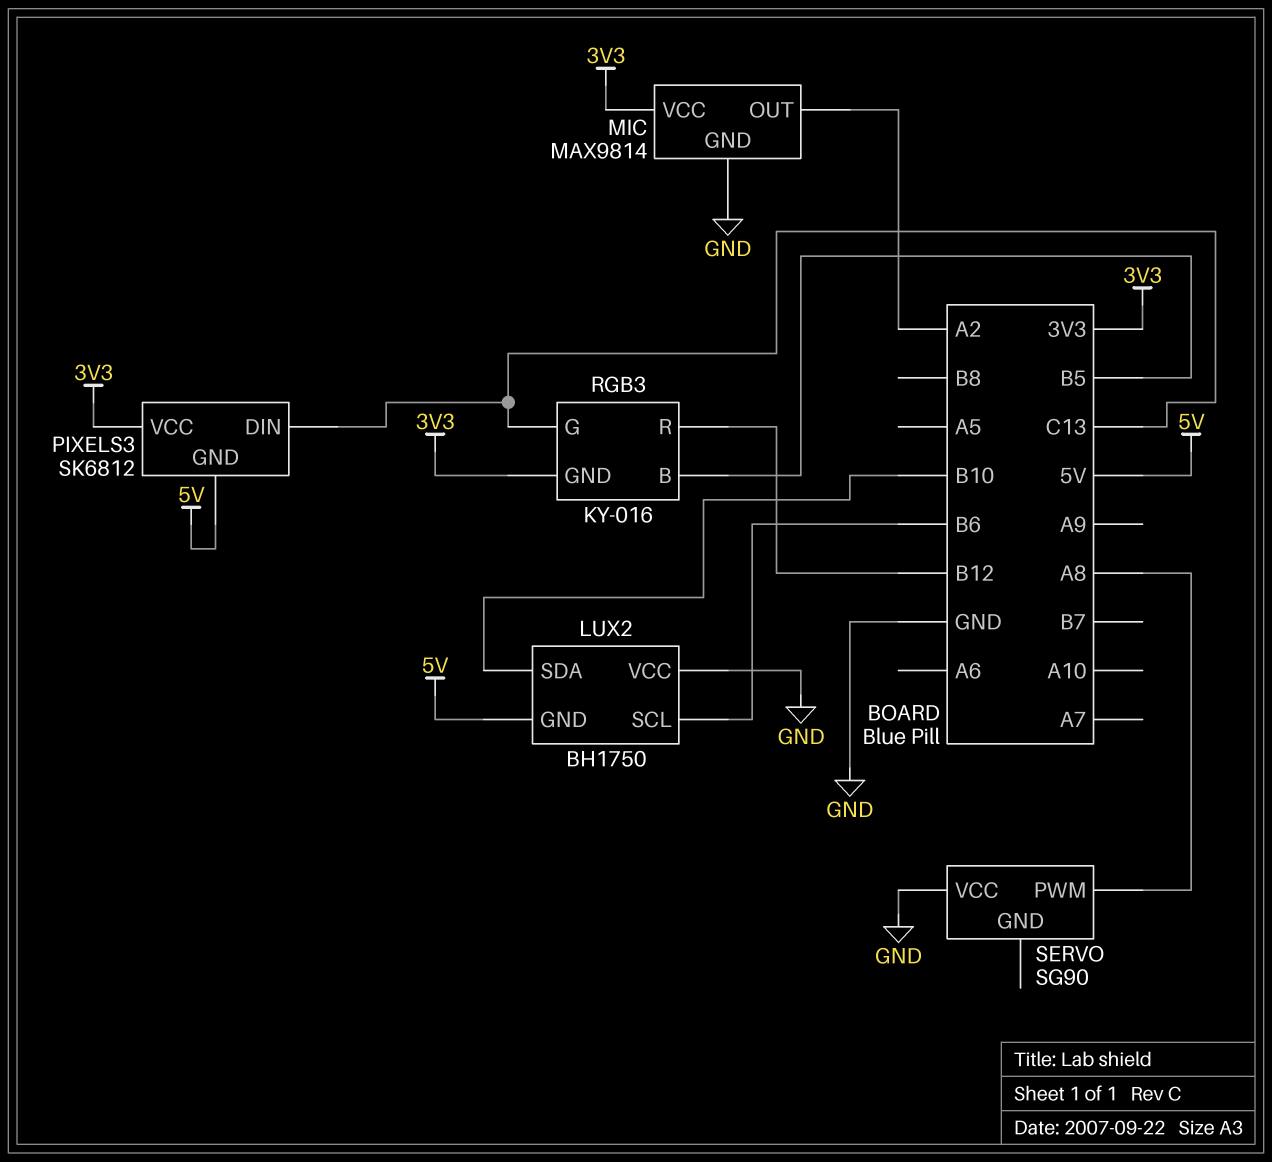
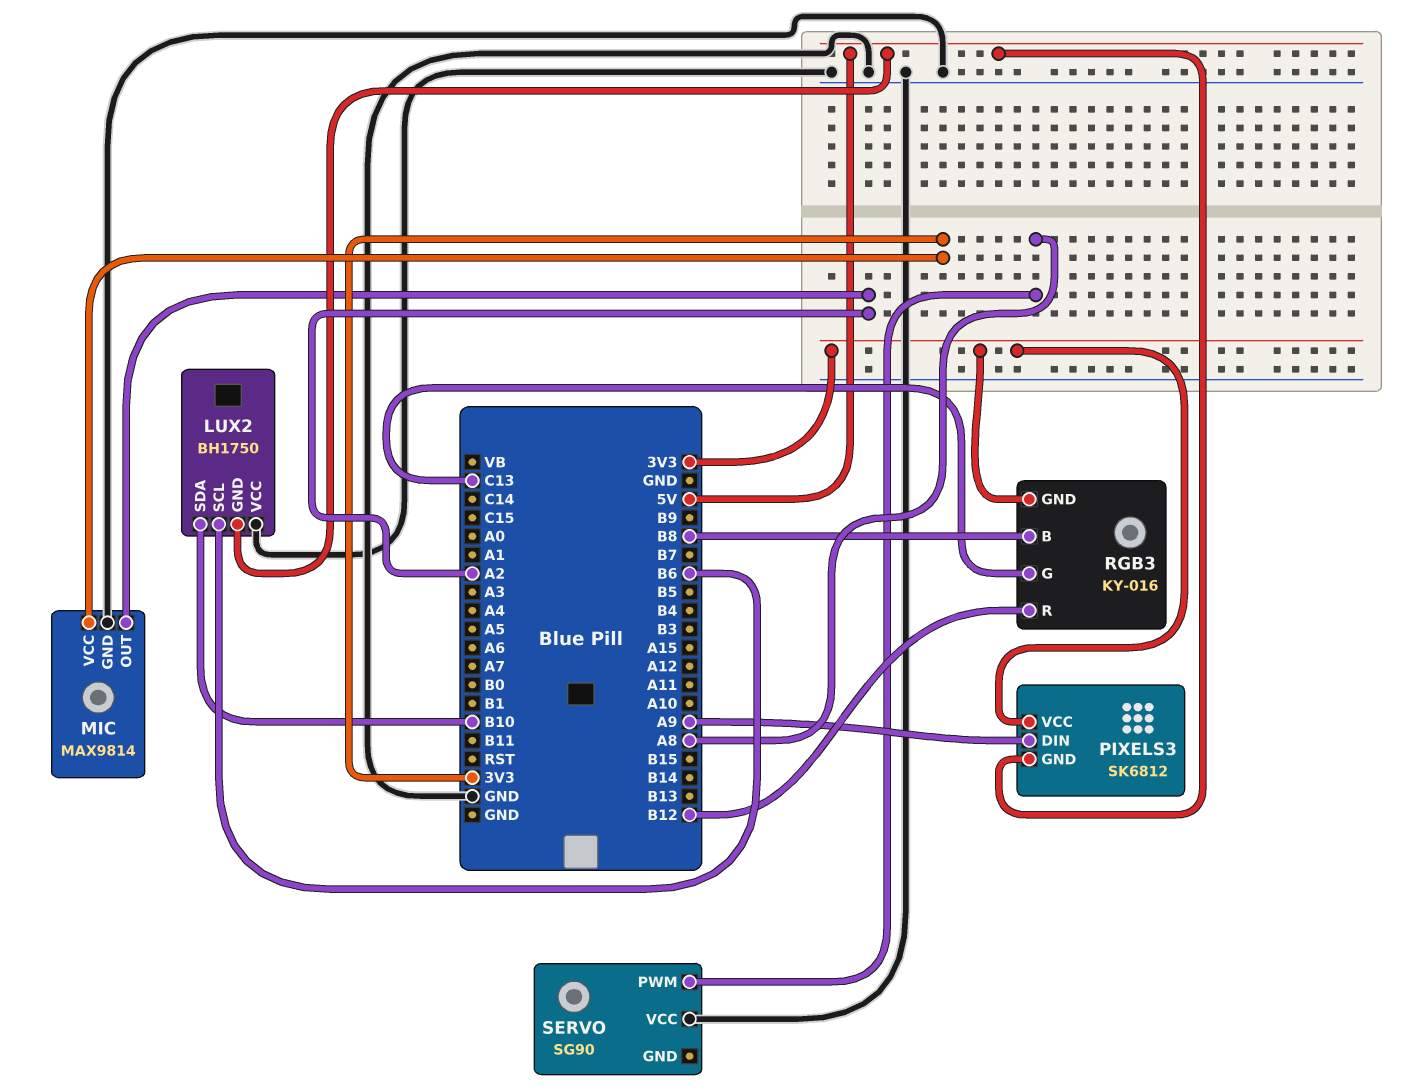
PIXELS3 pin DIN: C13 -> A9
RGB3 pin B: B5 -> B8

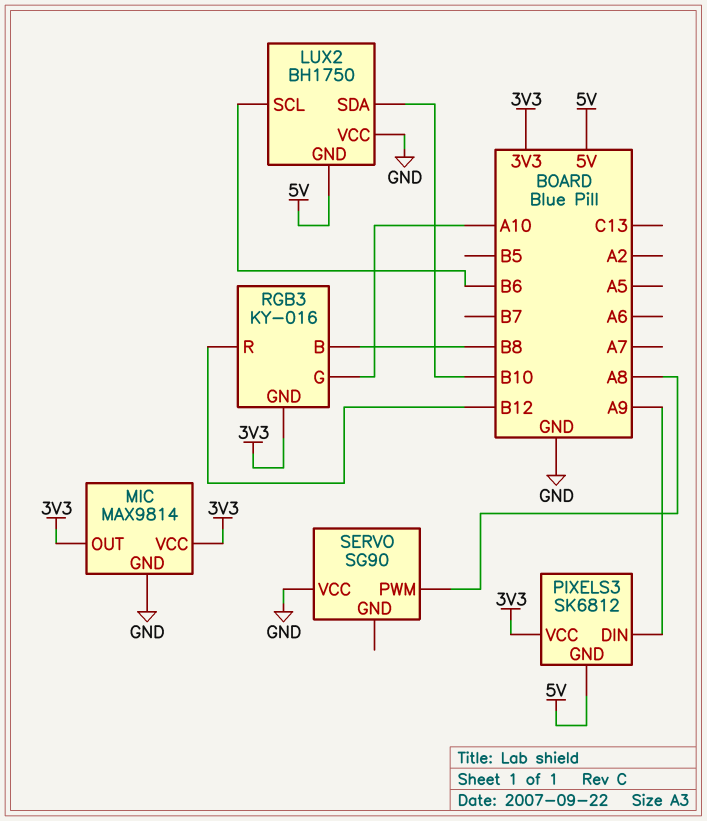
MIC pin OUT: A2 -> 3V3
RGB3 pin G: C13 -> A10

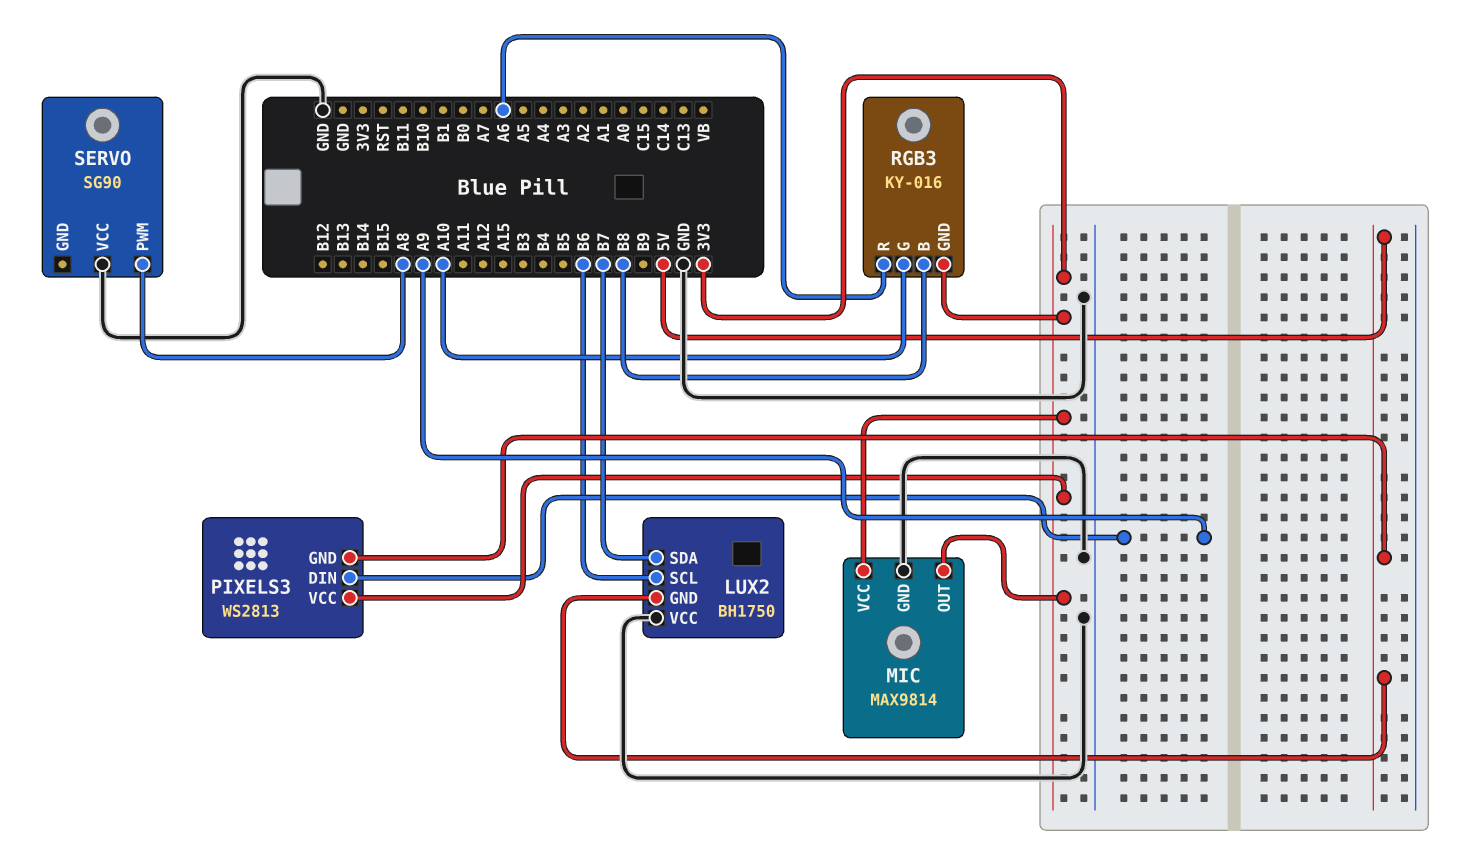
LUX2 pin SDA: B10 -> B7
PIXELS3: SK6812 -> WS2813
RGB3 pin R: B12 -> A6

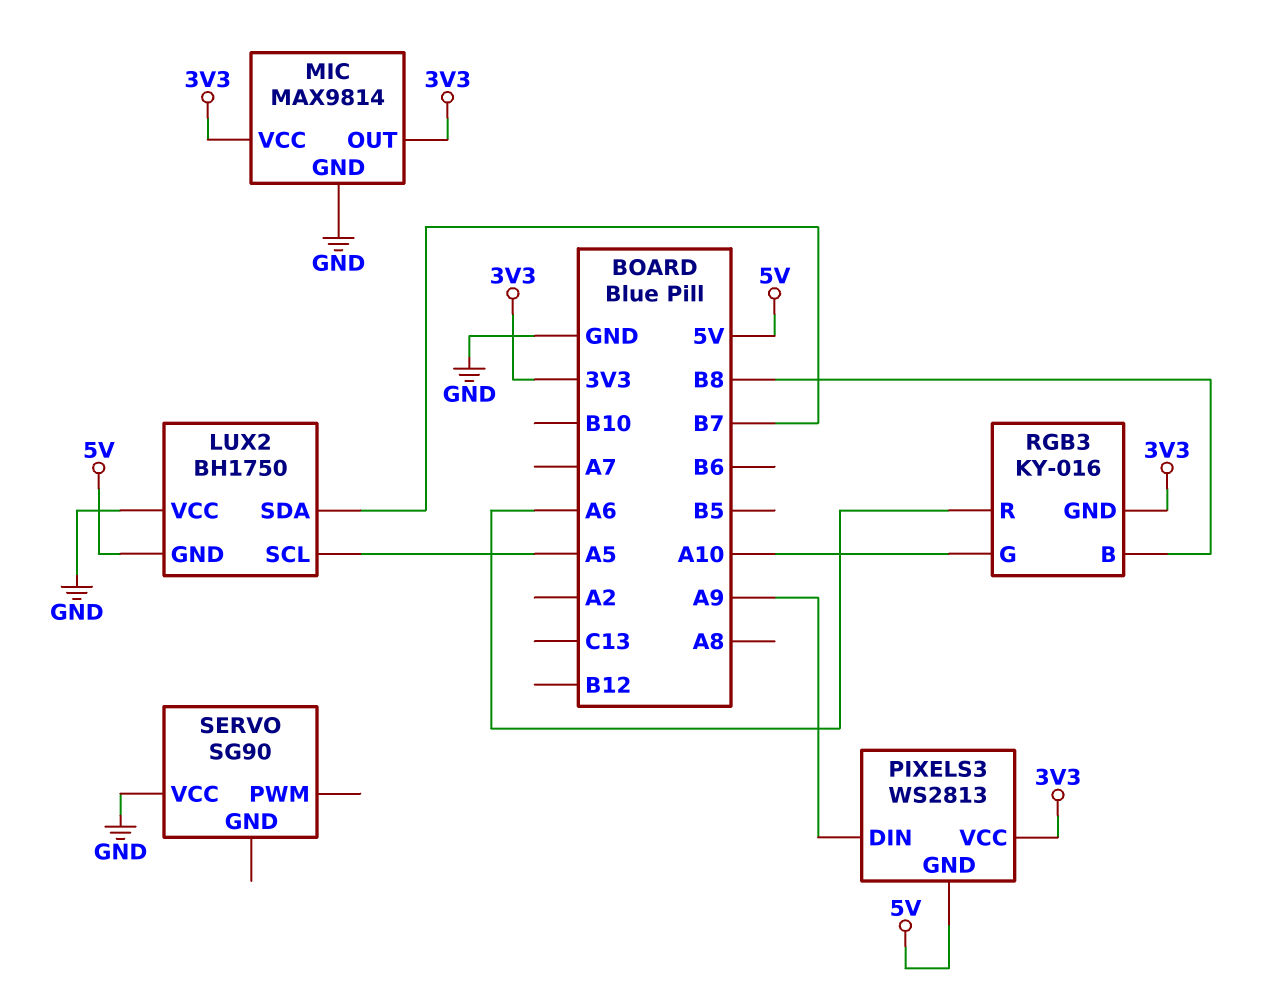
LUX2 pin SCL: B6 -> A5
SERVO pin PWM: A8 -> none

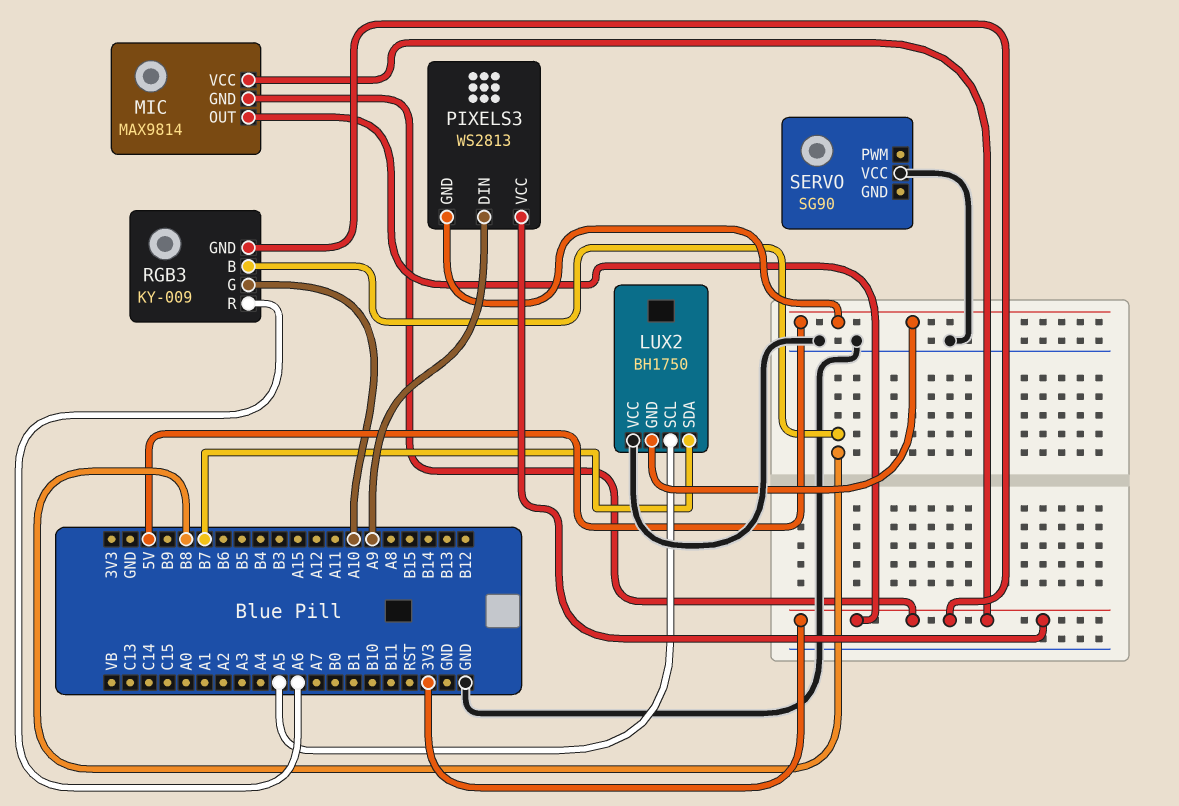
MIC pin GND: GND -> 3V3
RGB3: KY-016 -> KY-009

